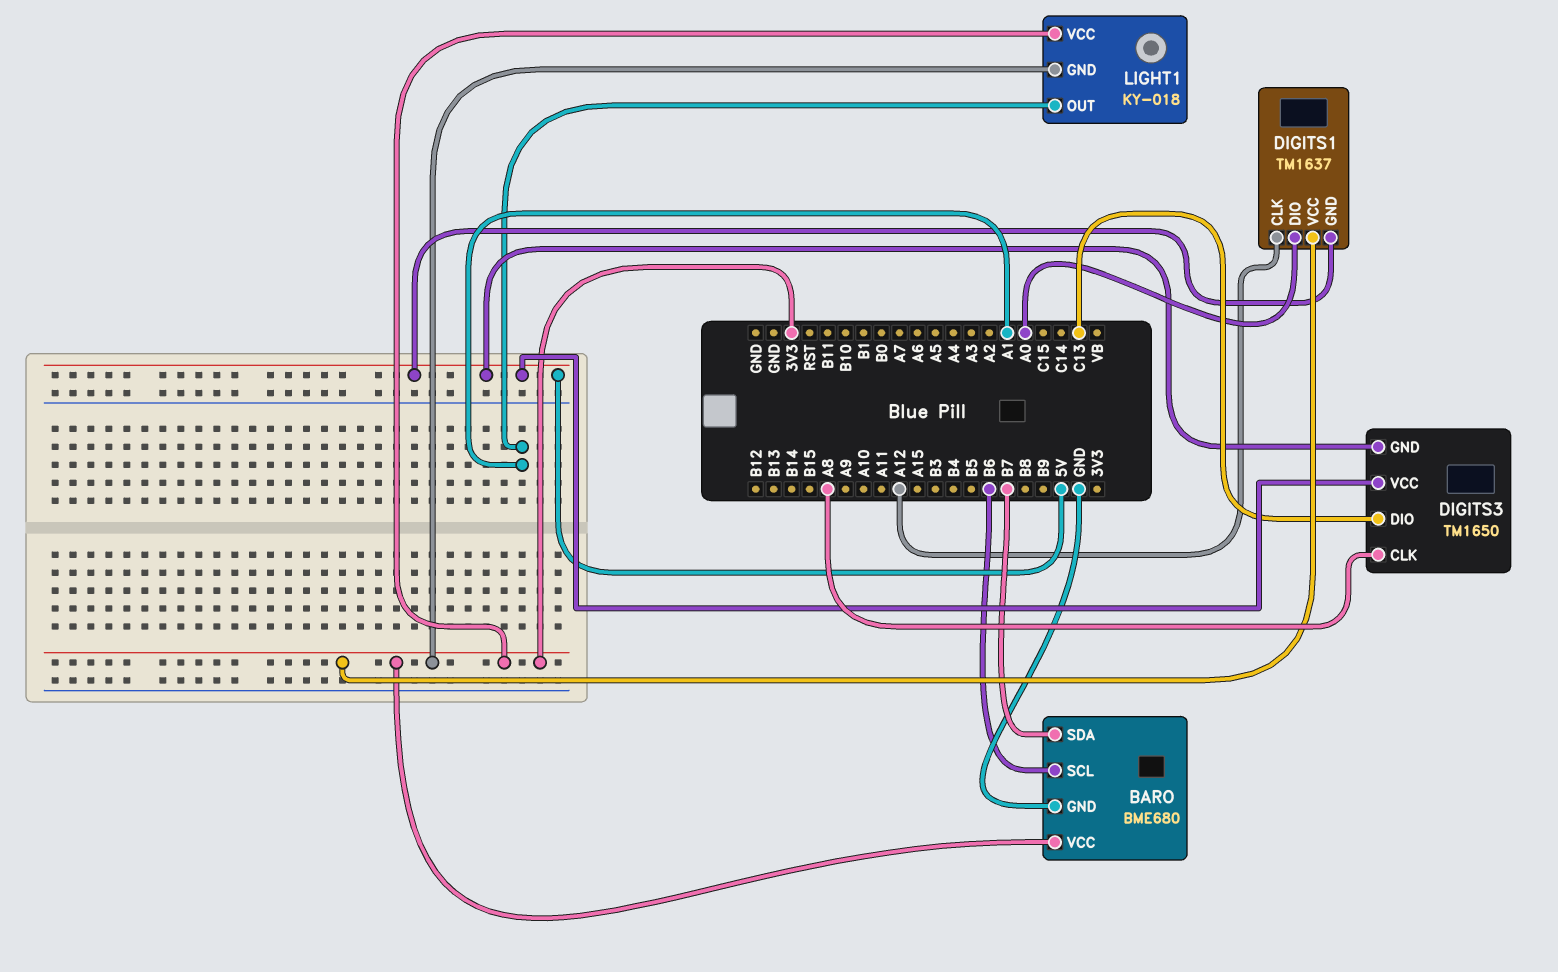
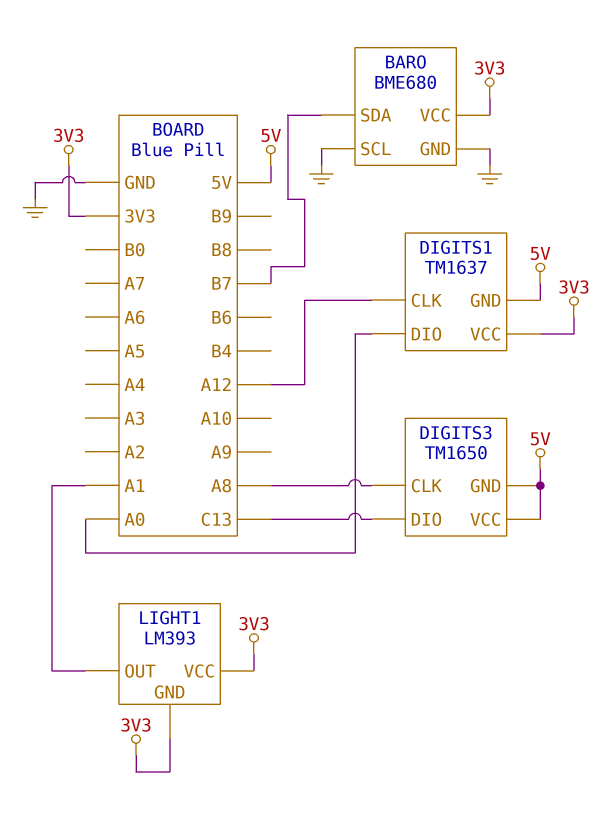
BARO pin SCL: B6 -> GND
LIGHT1: KY-018 -> LM393

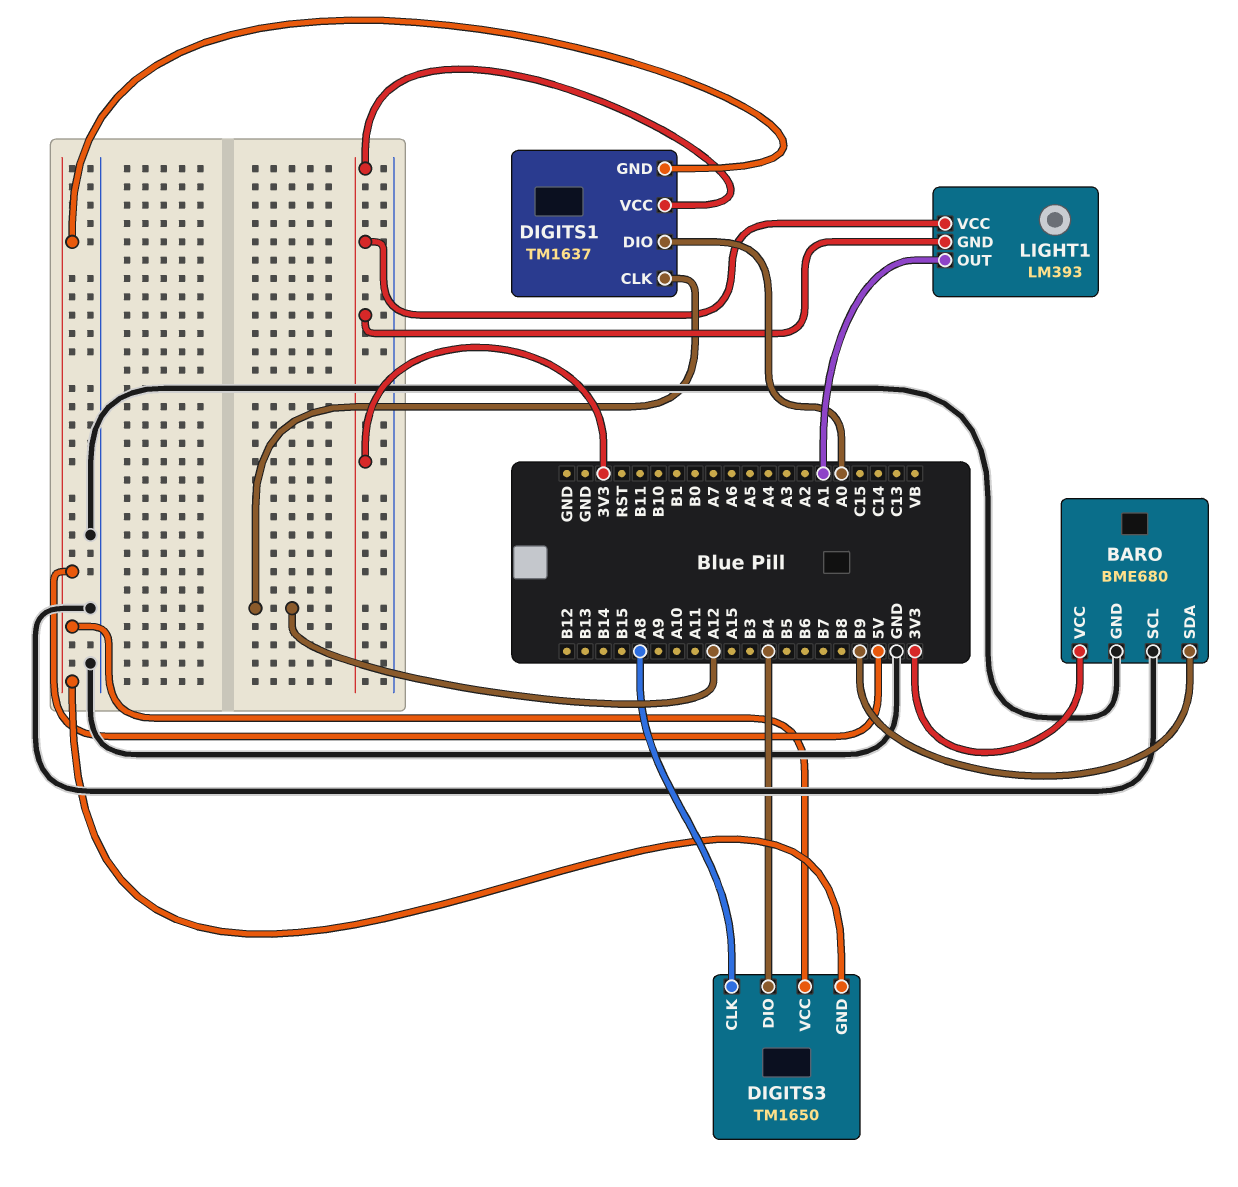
BARO pin SDA: B7 -> B9
DIGITS3 pin DIO: C13 -> B4

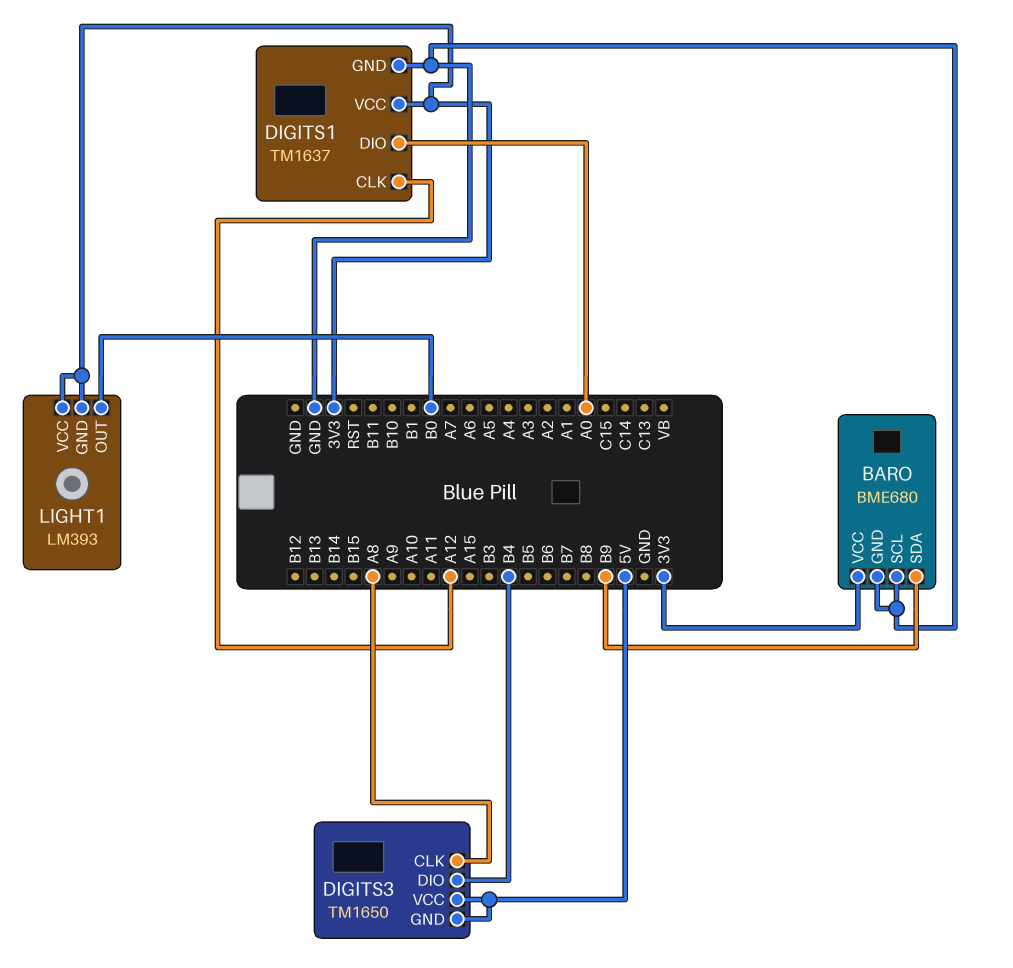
DIGITS1 pin GND: 5V -> GND
LIGHT1 pin OUT: A1 -> B0

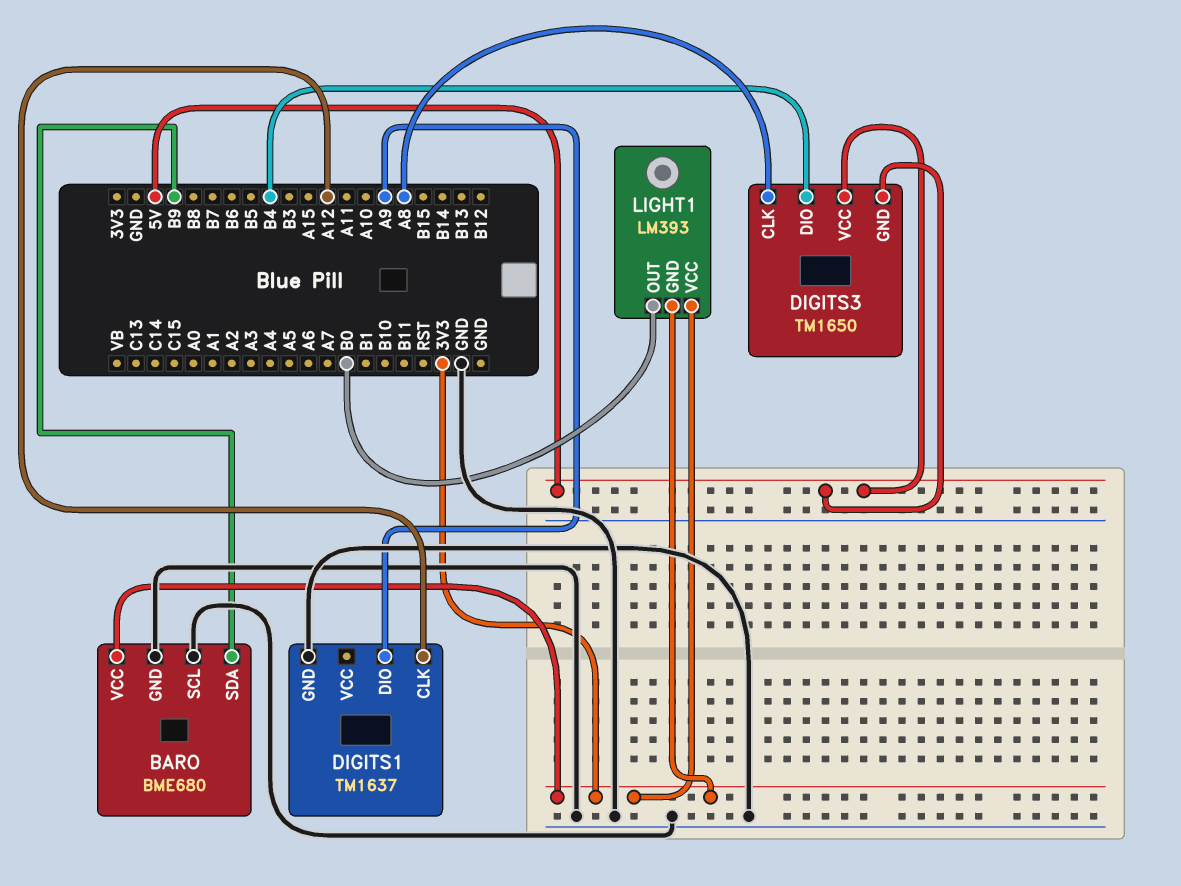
DIGITS1 pin DIO: A0 -> A9
DIGITS1 pin VCC: 3V3 -> none

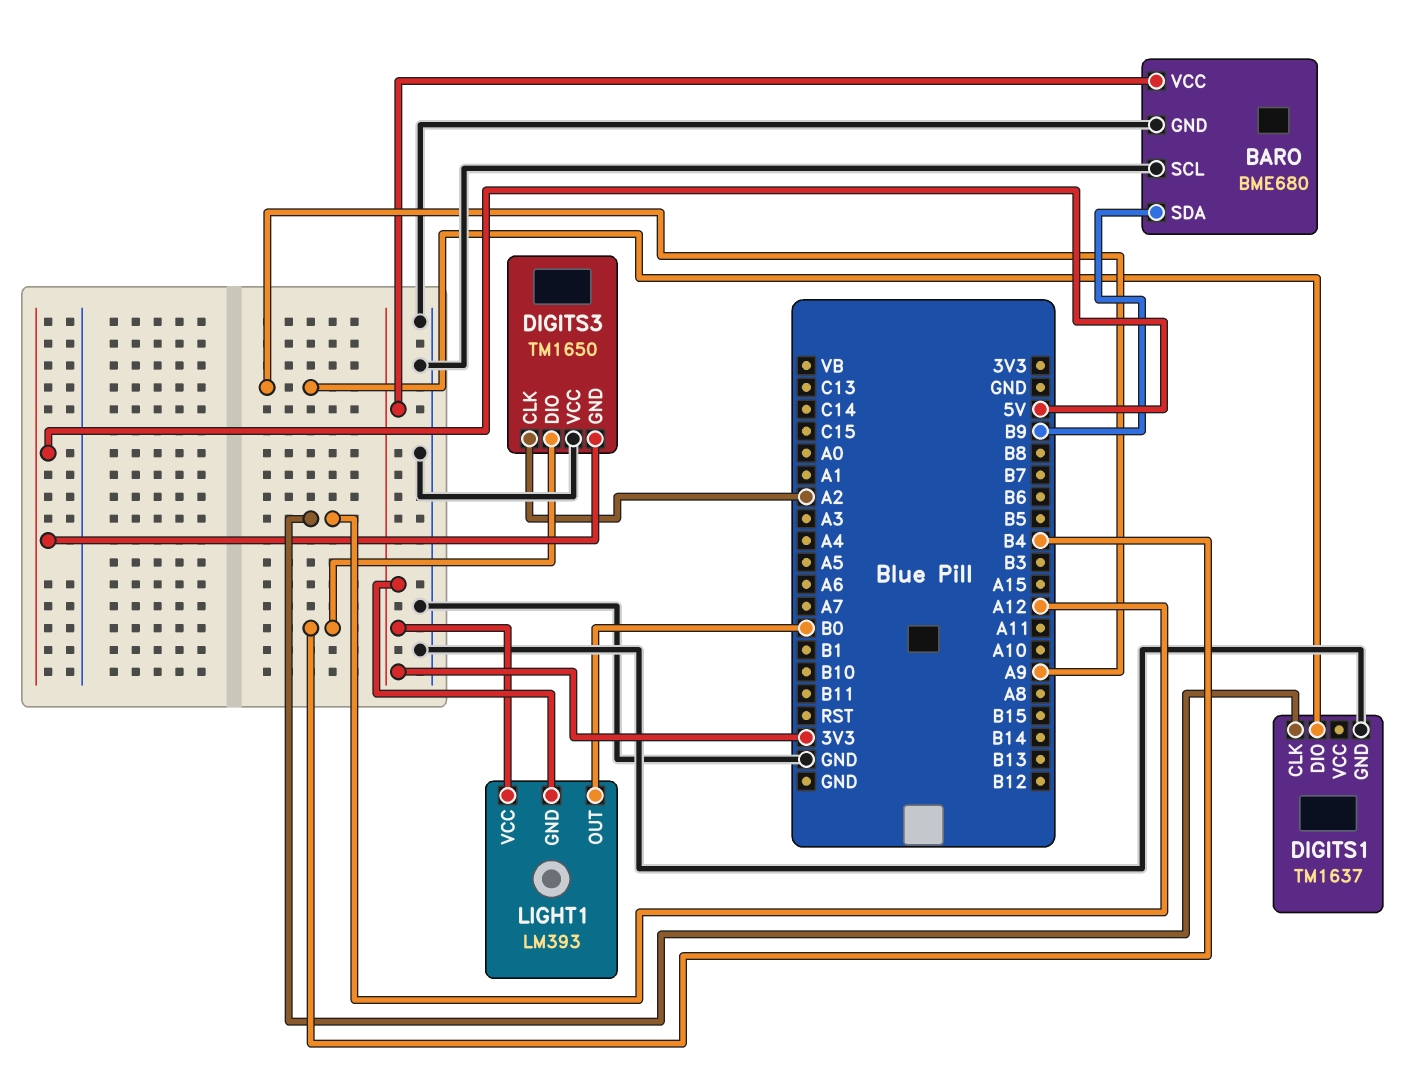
DIGITS3 pin CLK: A8 -> A2
DIGITS3 pin VCC: 5V -> GND

